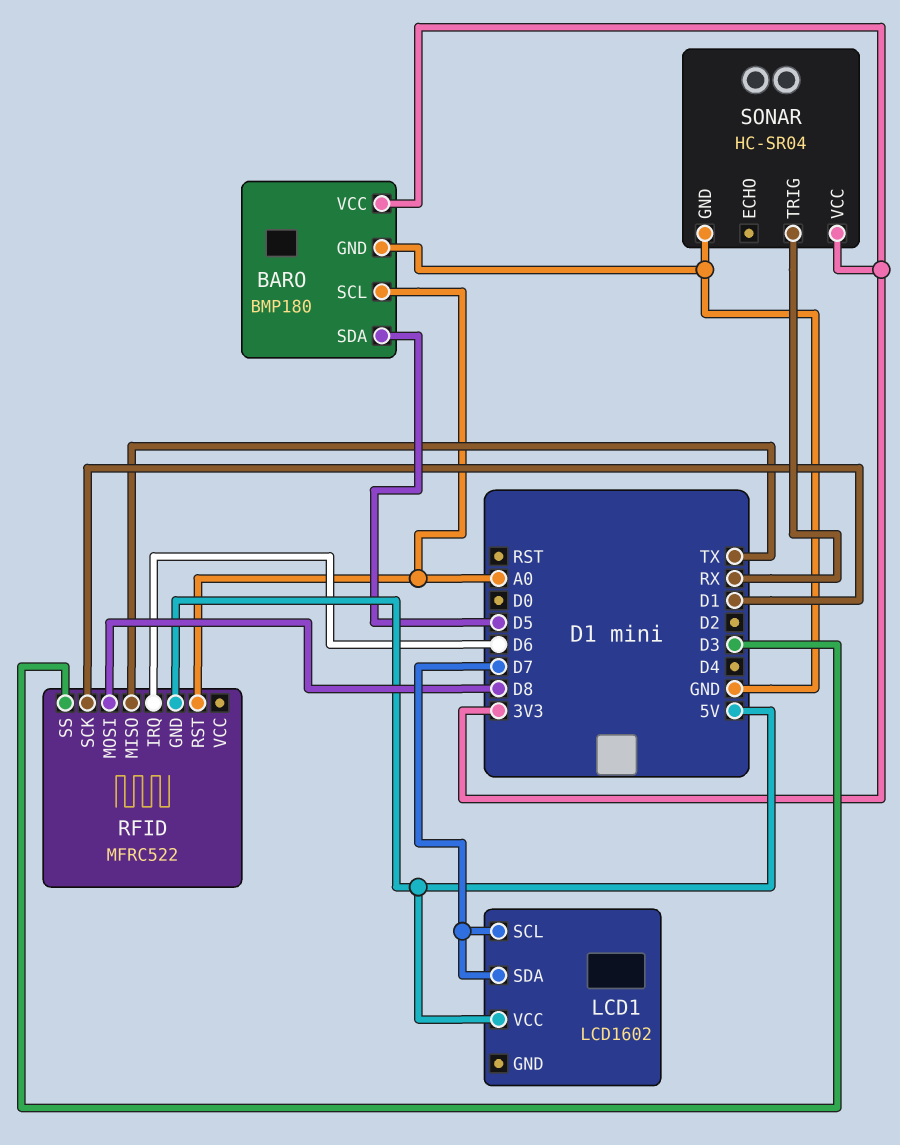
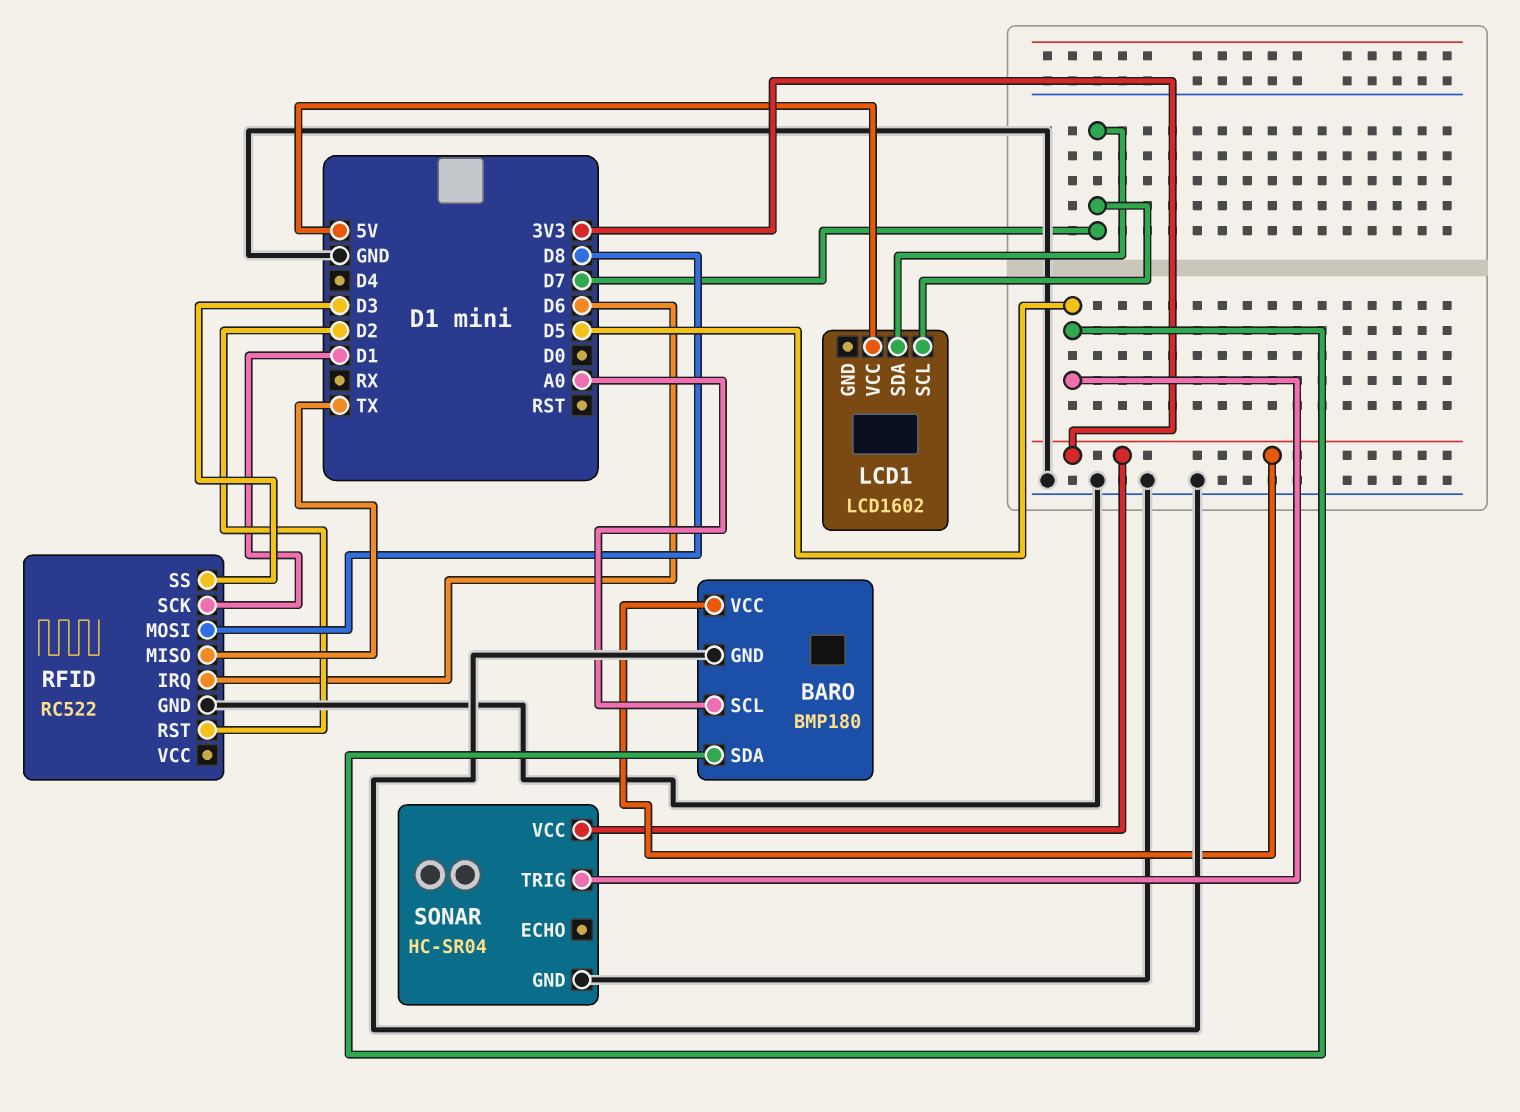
RFID: MFRC522 -> RC522
RFID pin GND: 5V -> GND
RFID pin RST: A0 -> D2
SONAR pin TRIG: RX -> D5

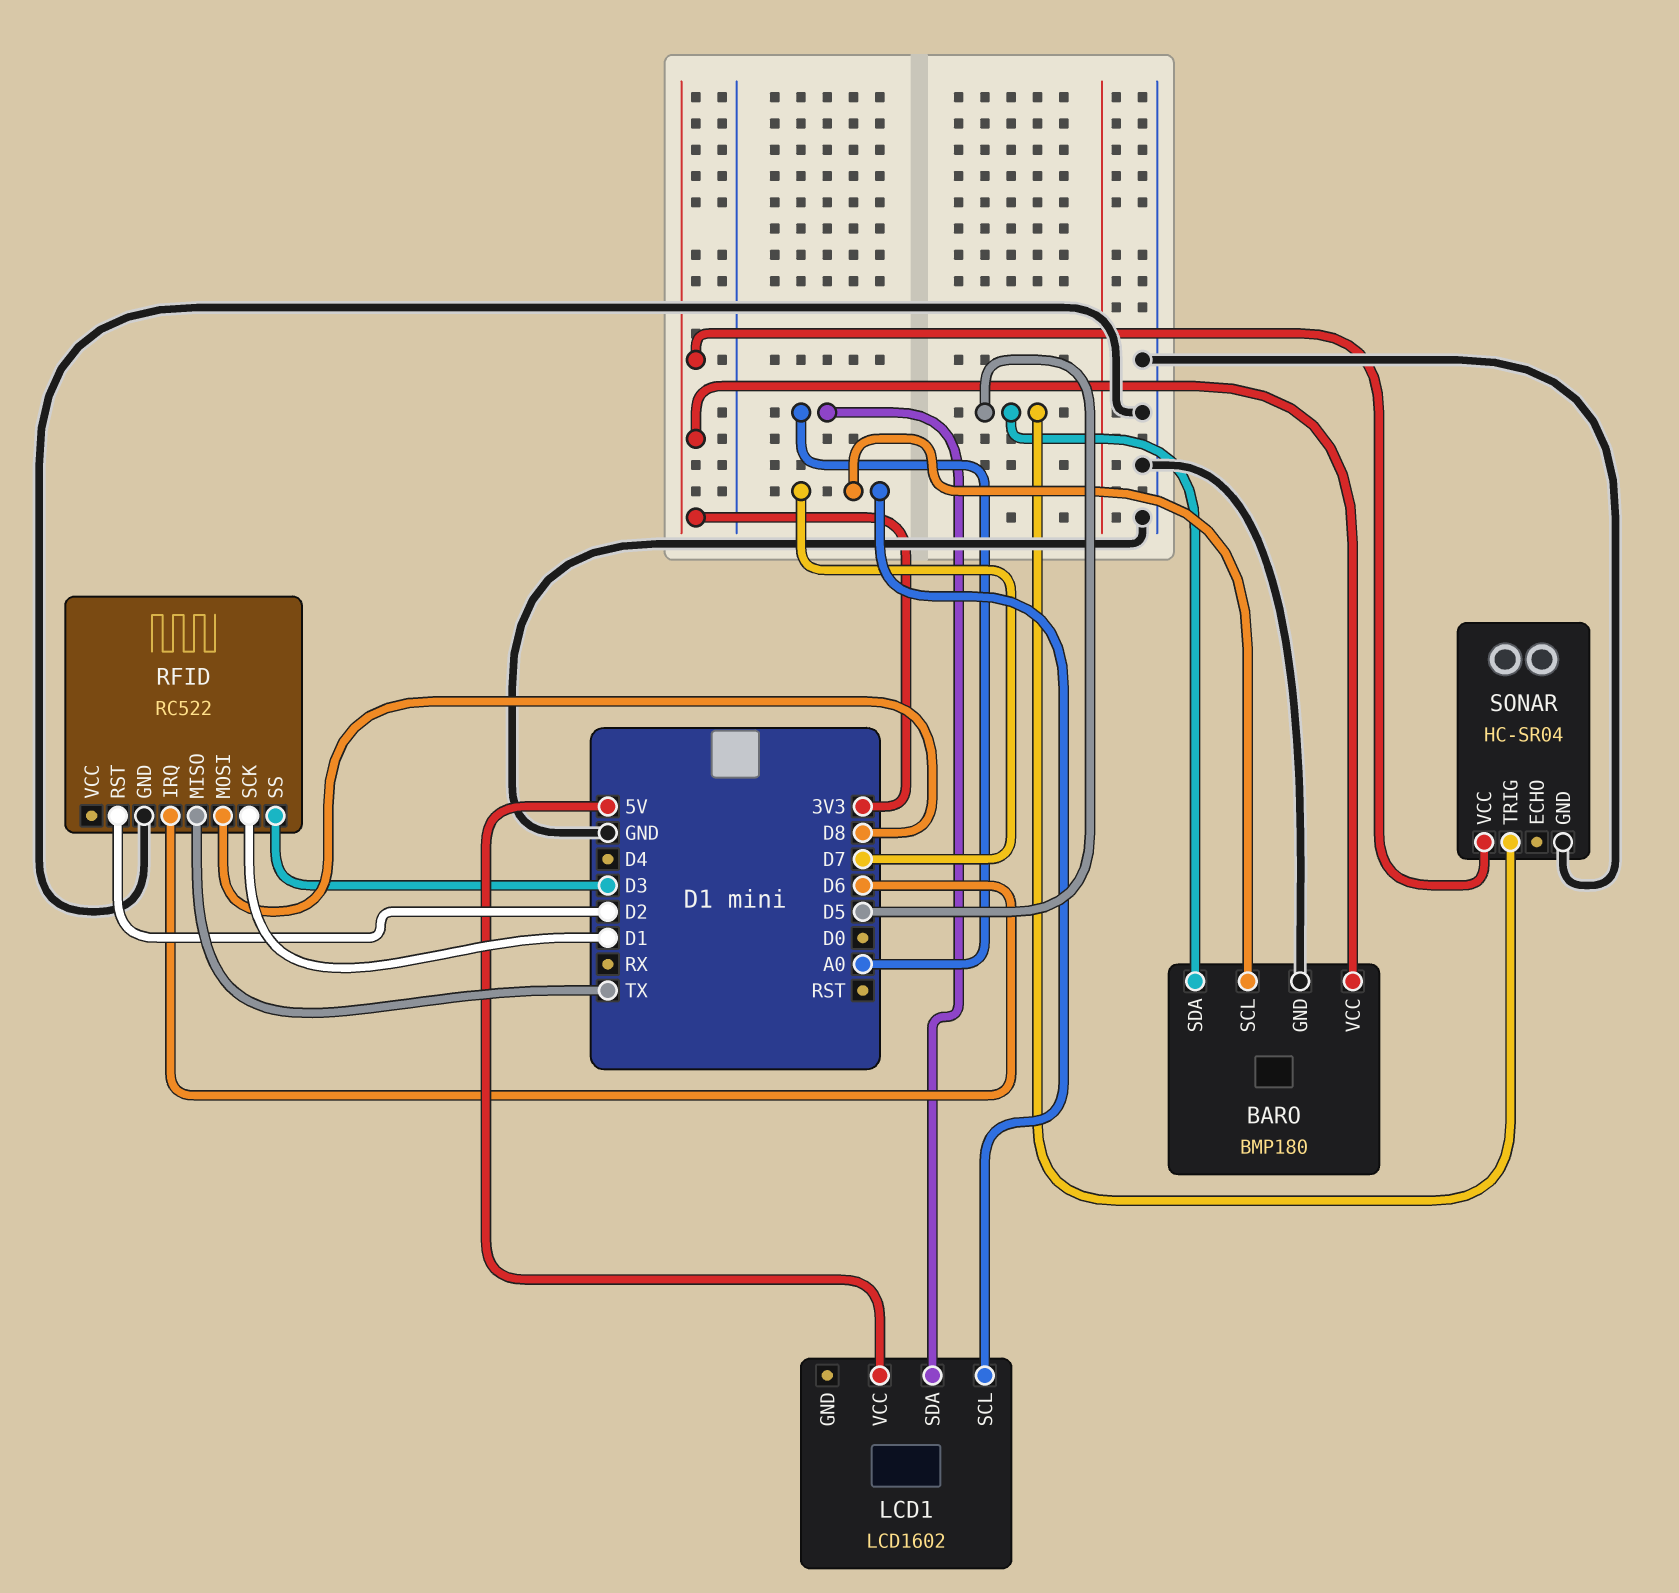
BARO pin SCL: A0 -> D7
LCD1 pin SDA: D7 -> A0

